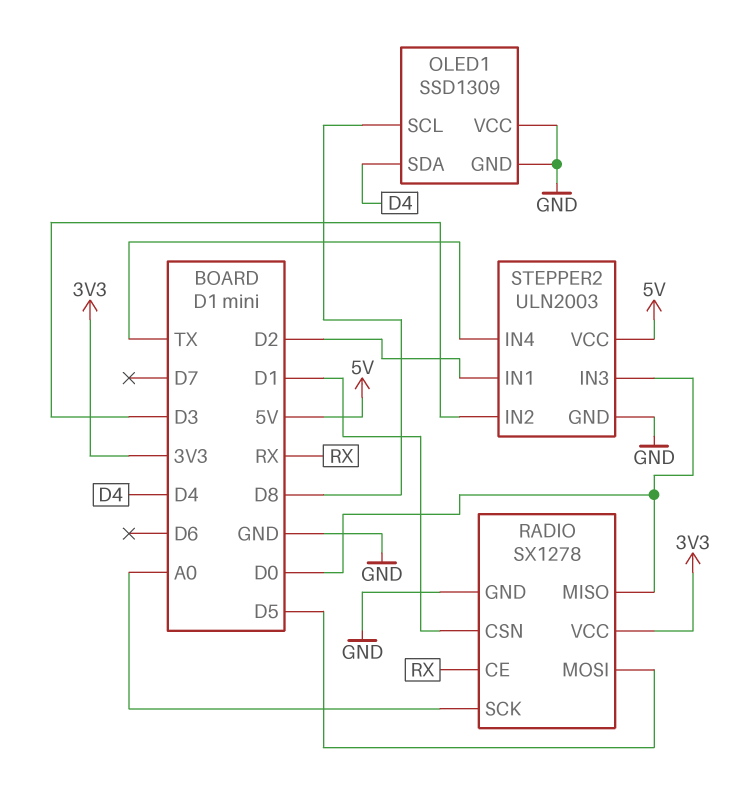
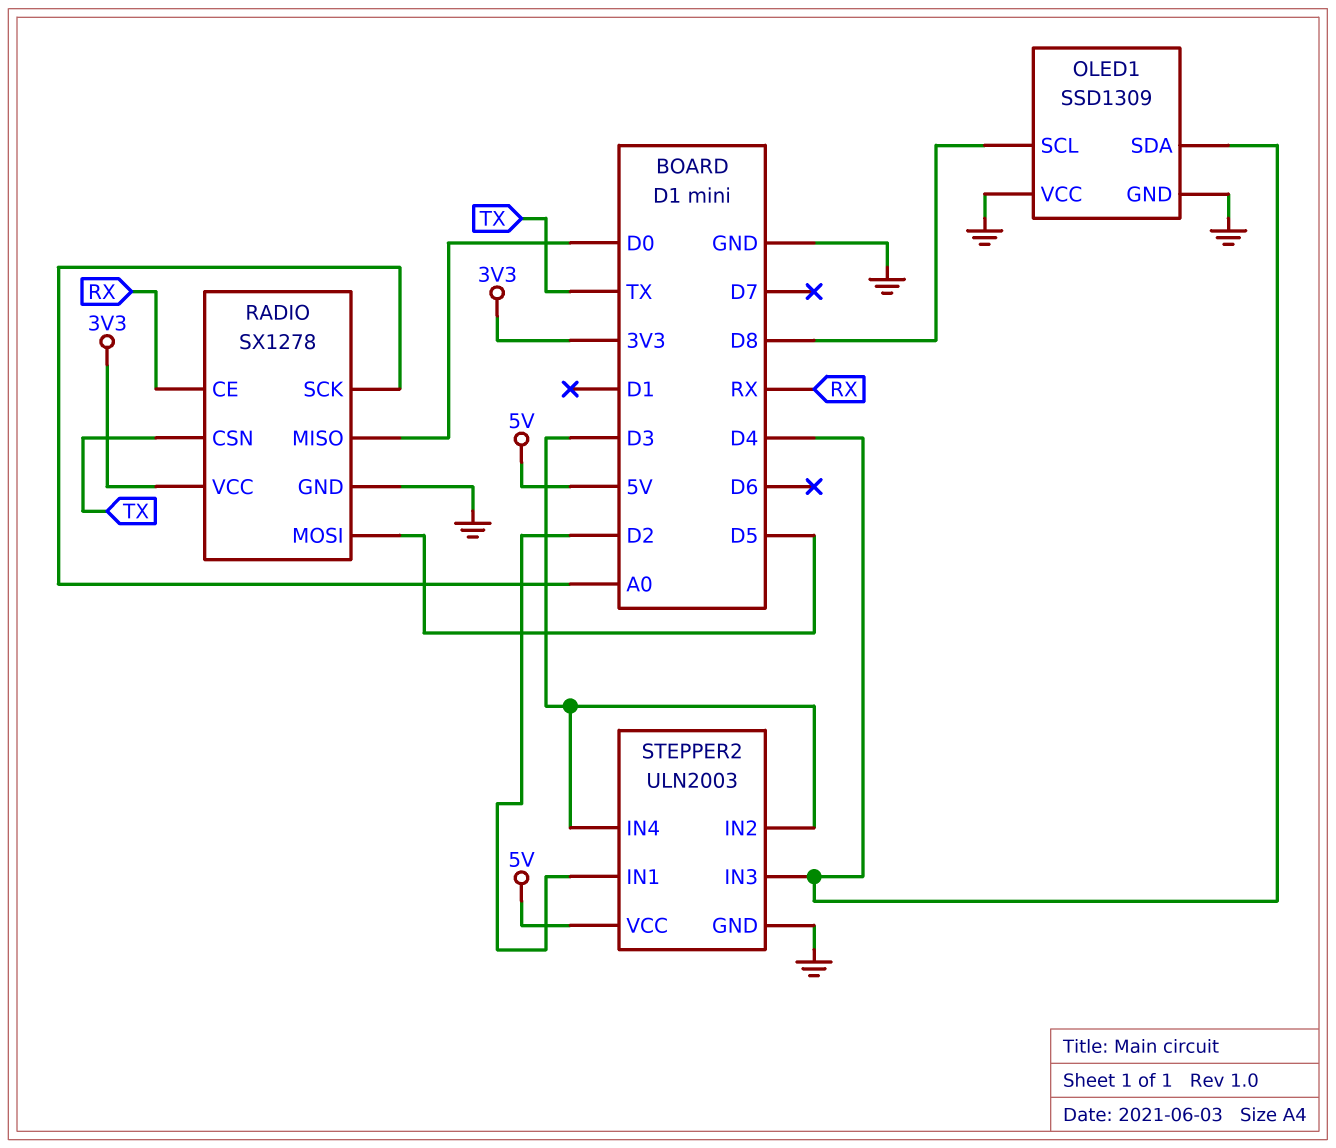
RADIO pin CSN: D1 -> TX
STEPPER2 pin IN3: D0 -> D4
STEPPER2 pin IN4: TX -> D3

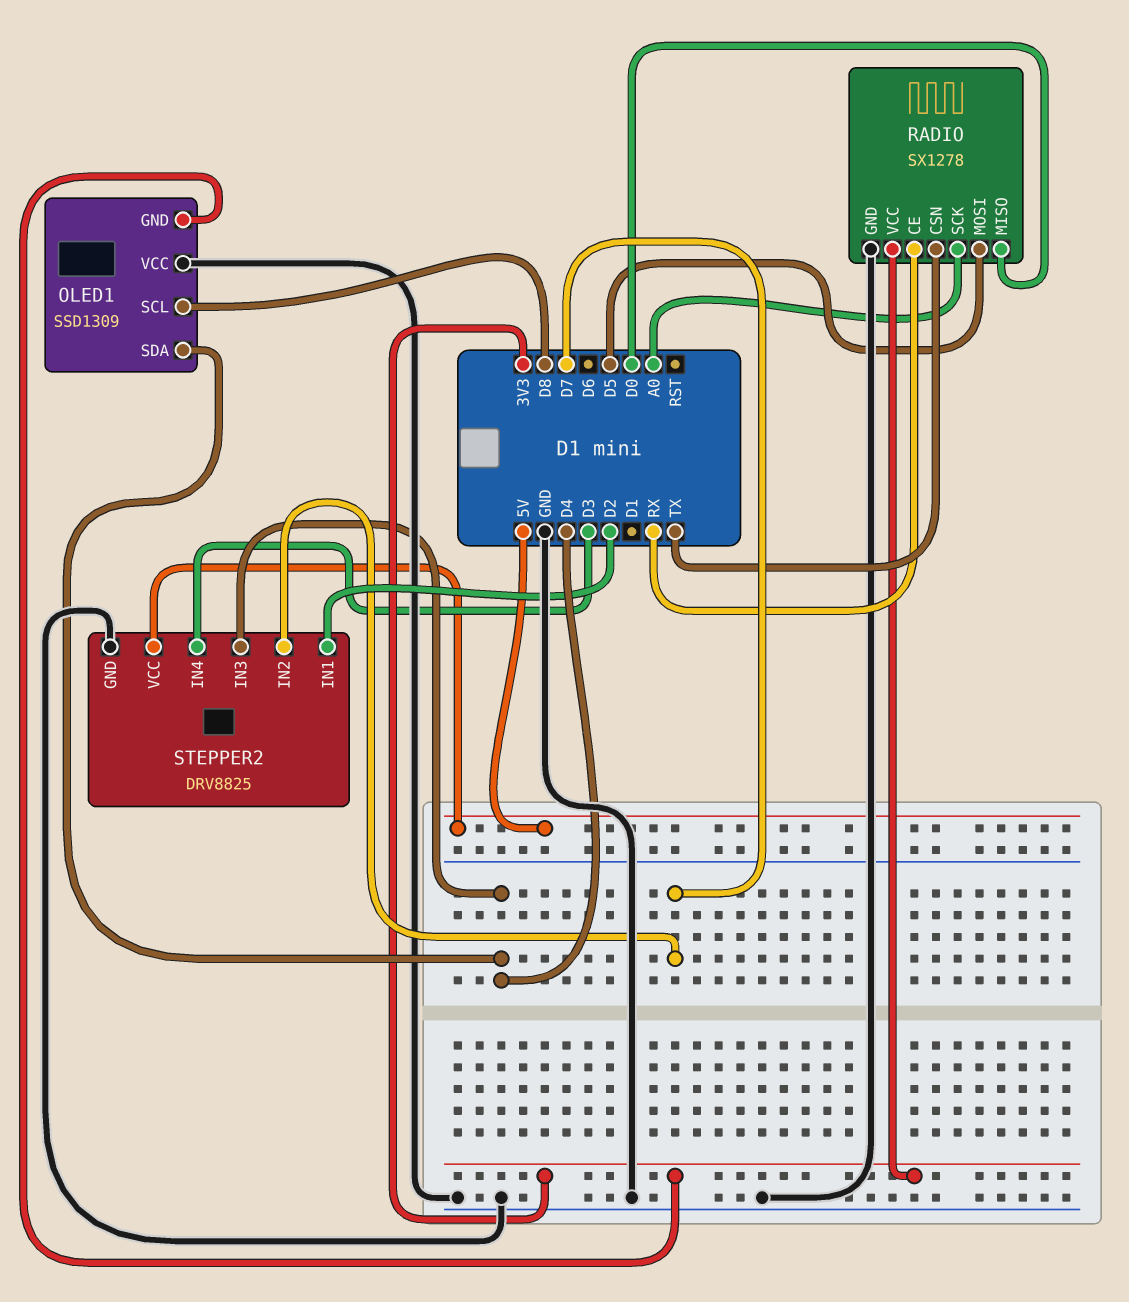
OLED1 pin GND: GND -> 3V3
STEPPER2: ULN2003 -> DRV8825
STEPPER2 pin IN2: D3 -> D7

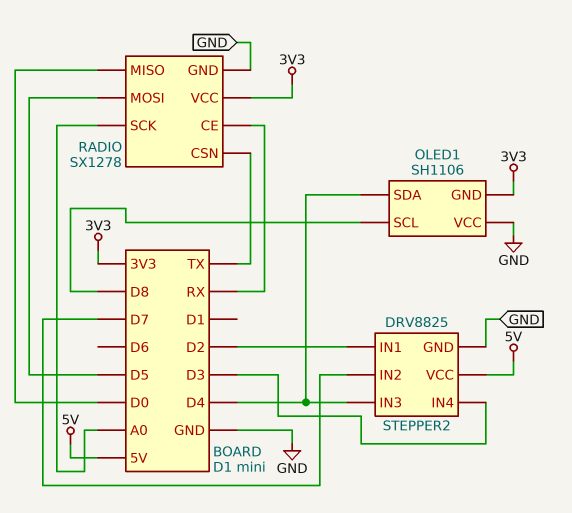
OLED1: SSD1309 -> SH1106

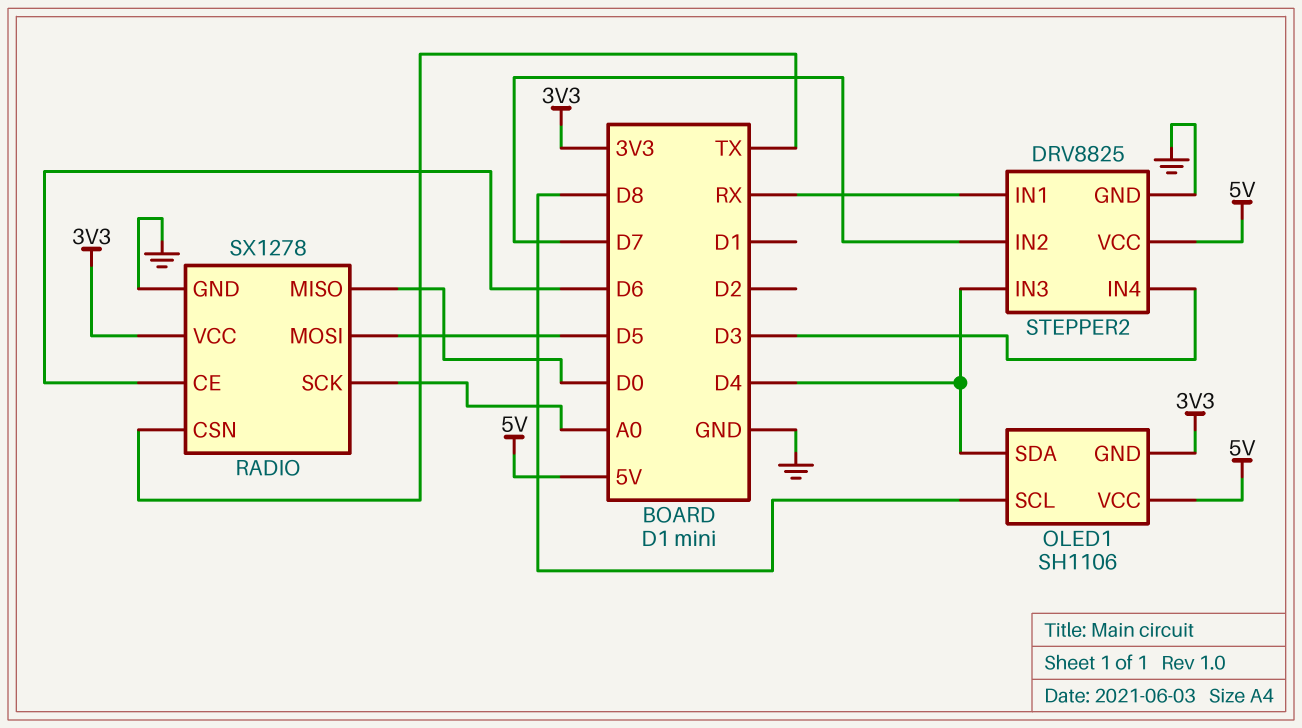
OLED1 pin VCC: GND -> 5V
RADIO pin CE: RX -> D6
STEPPER2 pin IN1: D2 -> RX

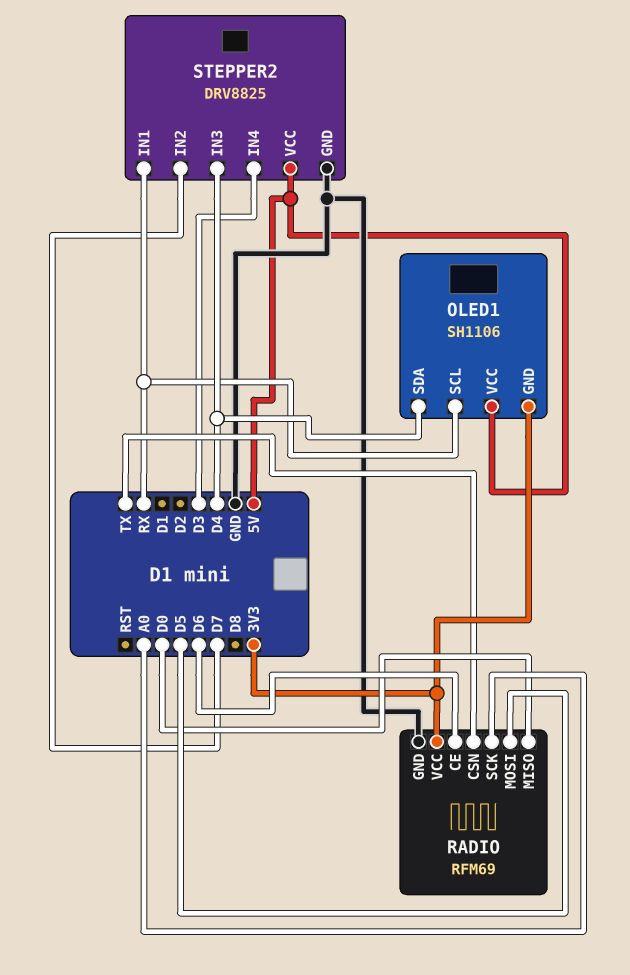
OLED1 pin SCL: D8 -> RX
RADIO: SX1278 -> RFM69

